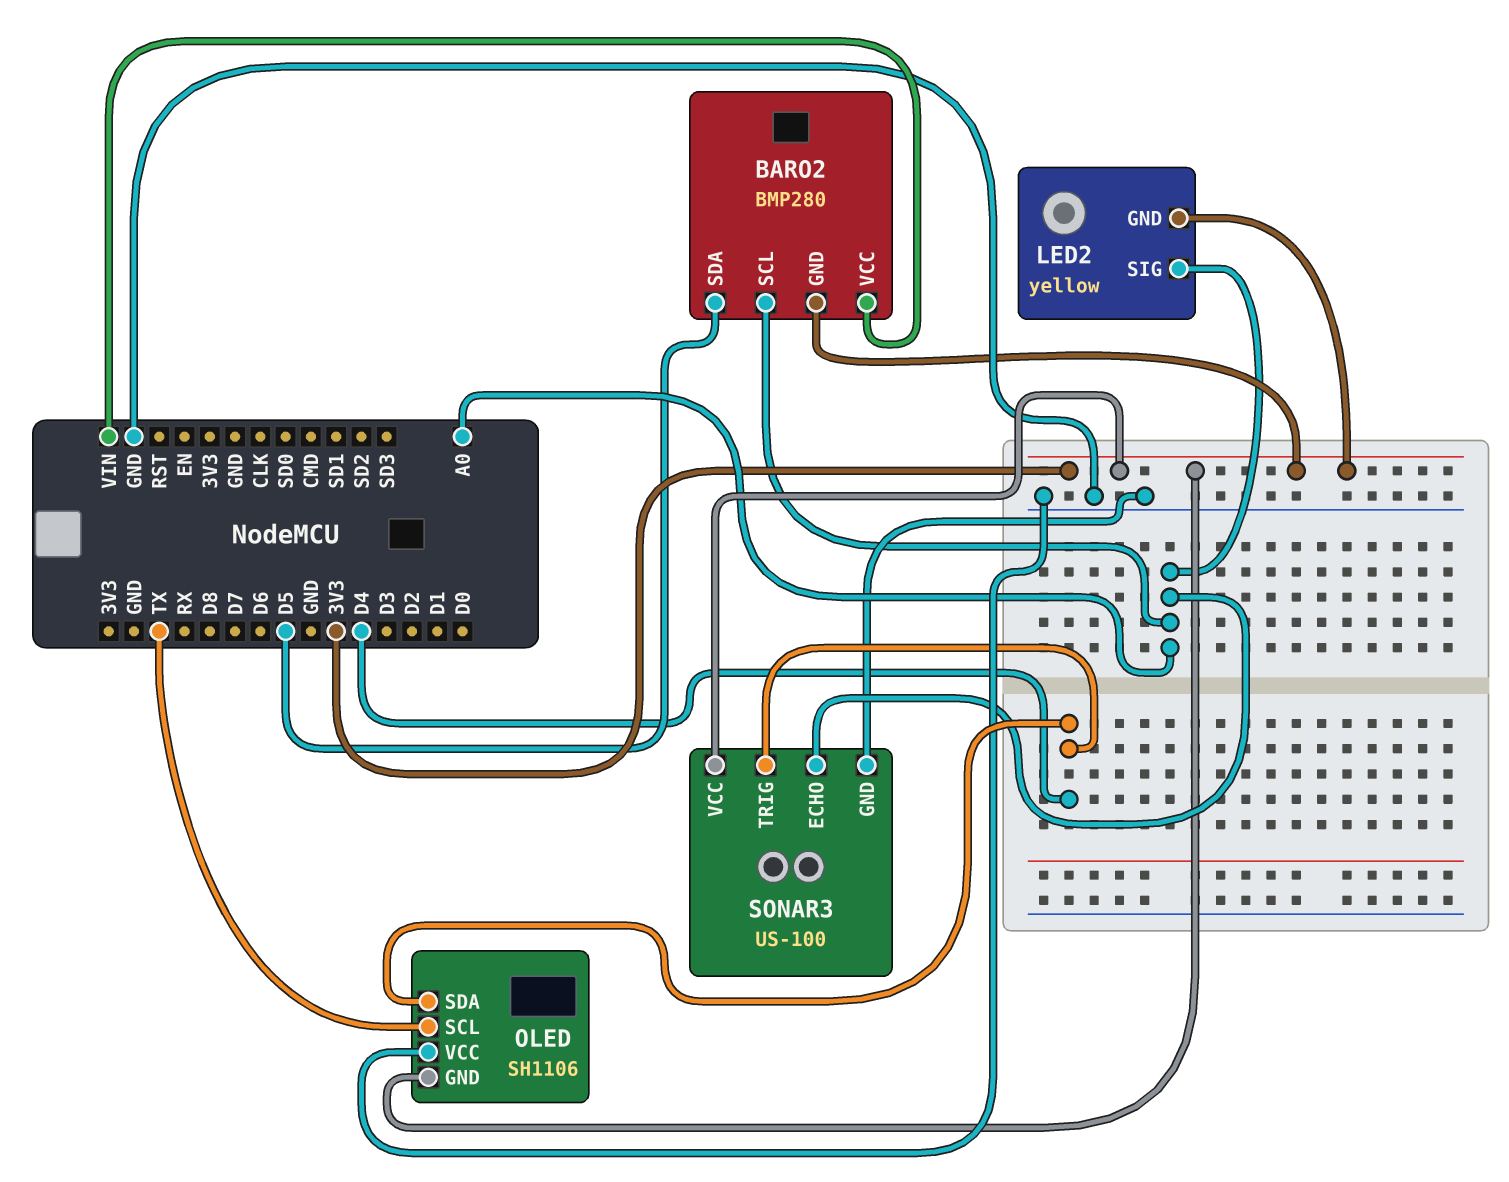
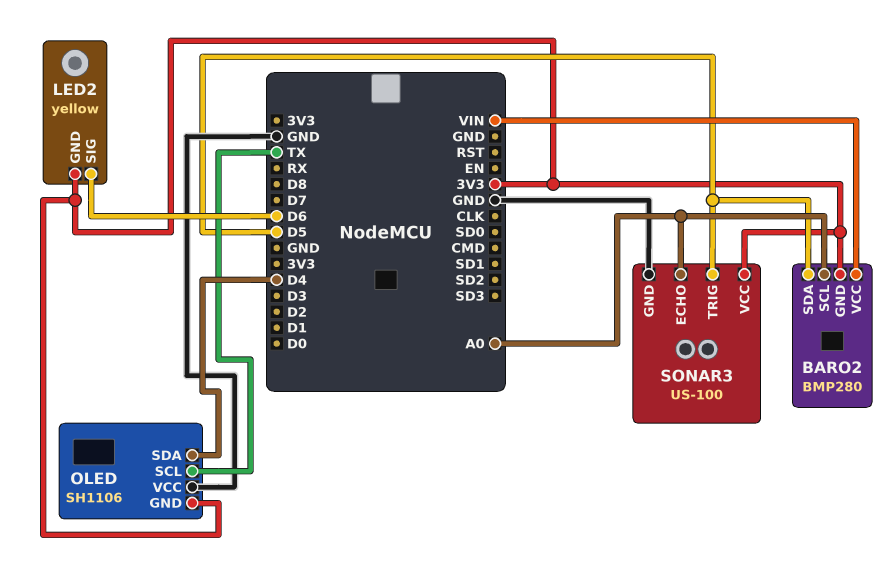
LED2 pin SIG: A0 -> D6
SONAR3 pin TRIG: D4 -> D5

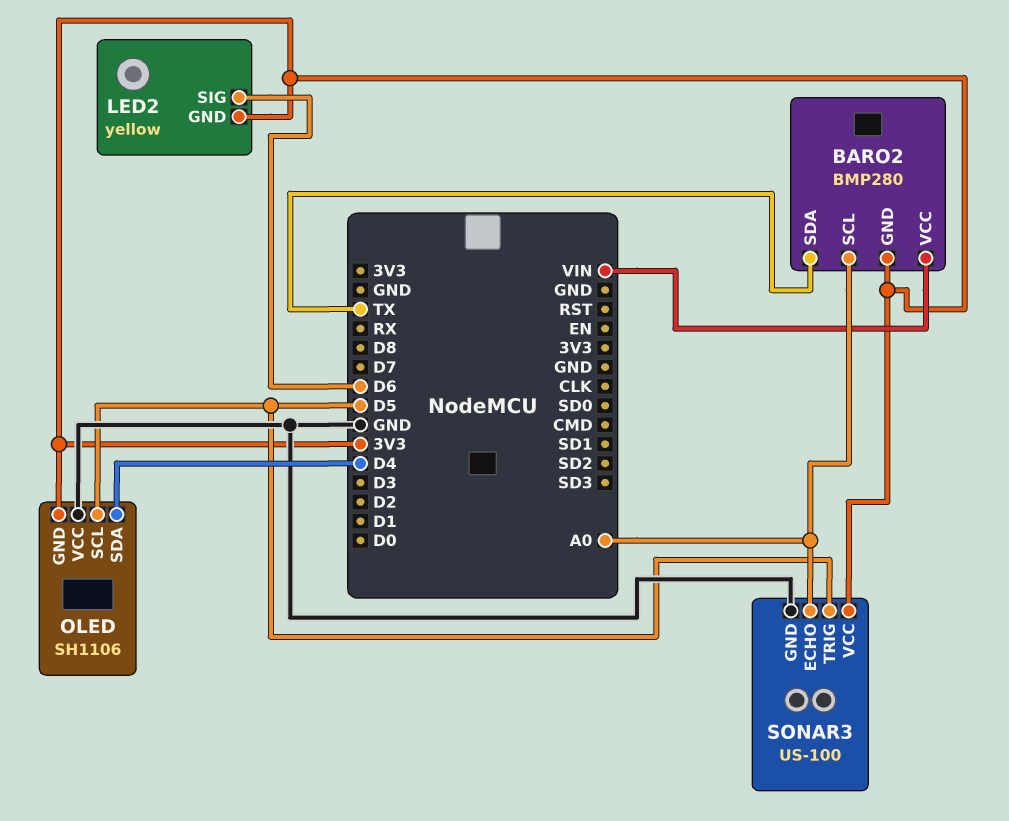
BARO2 pin SDA: D5 -> TX
OLED pin SCL: TX -> D5

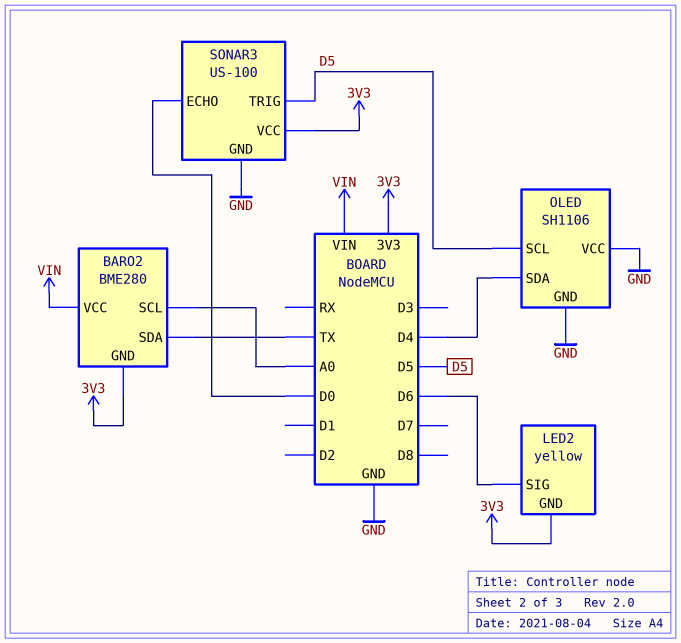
BARO2: BMP280 -> BME280
OLED pin GND: 3V3 -> GND
SONAR3 pin ECHO: A0 -> D0

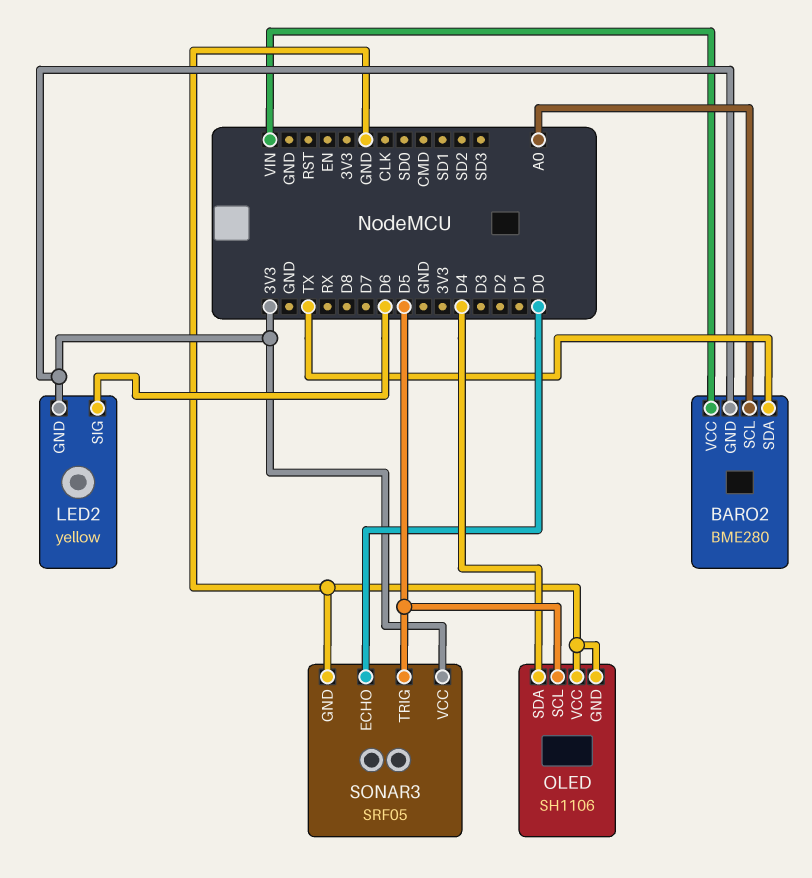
SONAR3: US-100 -> SRF05

